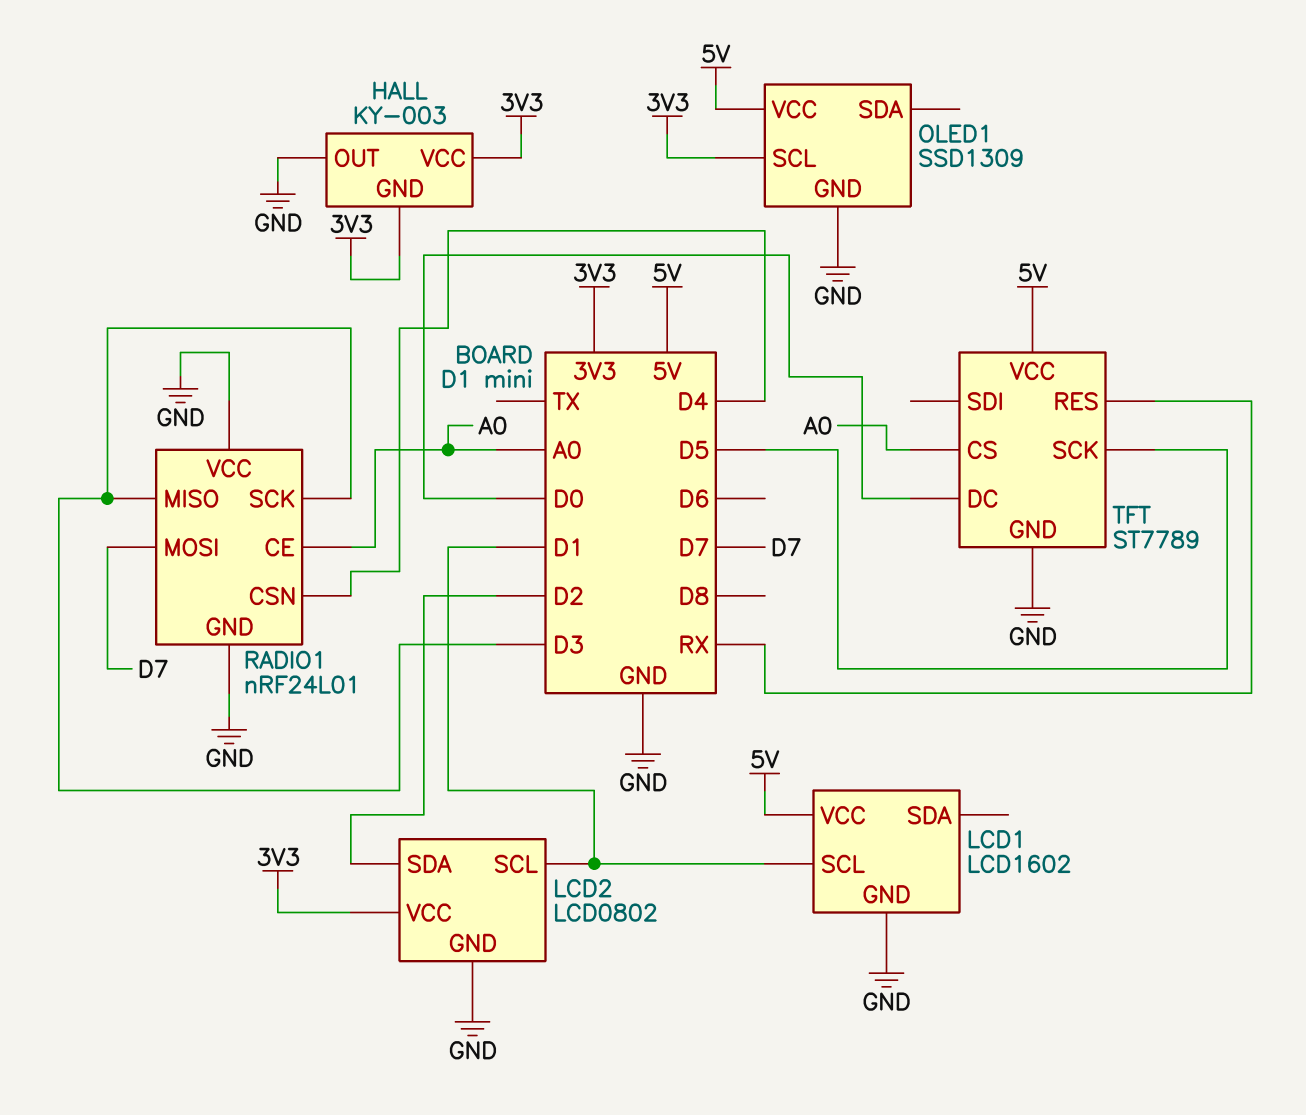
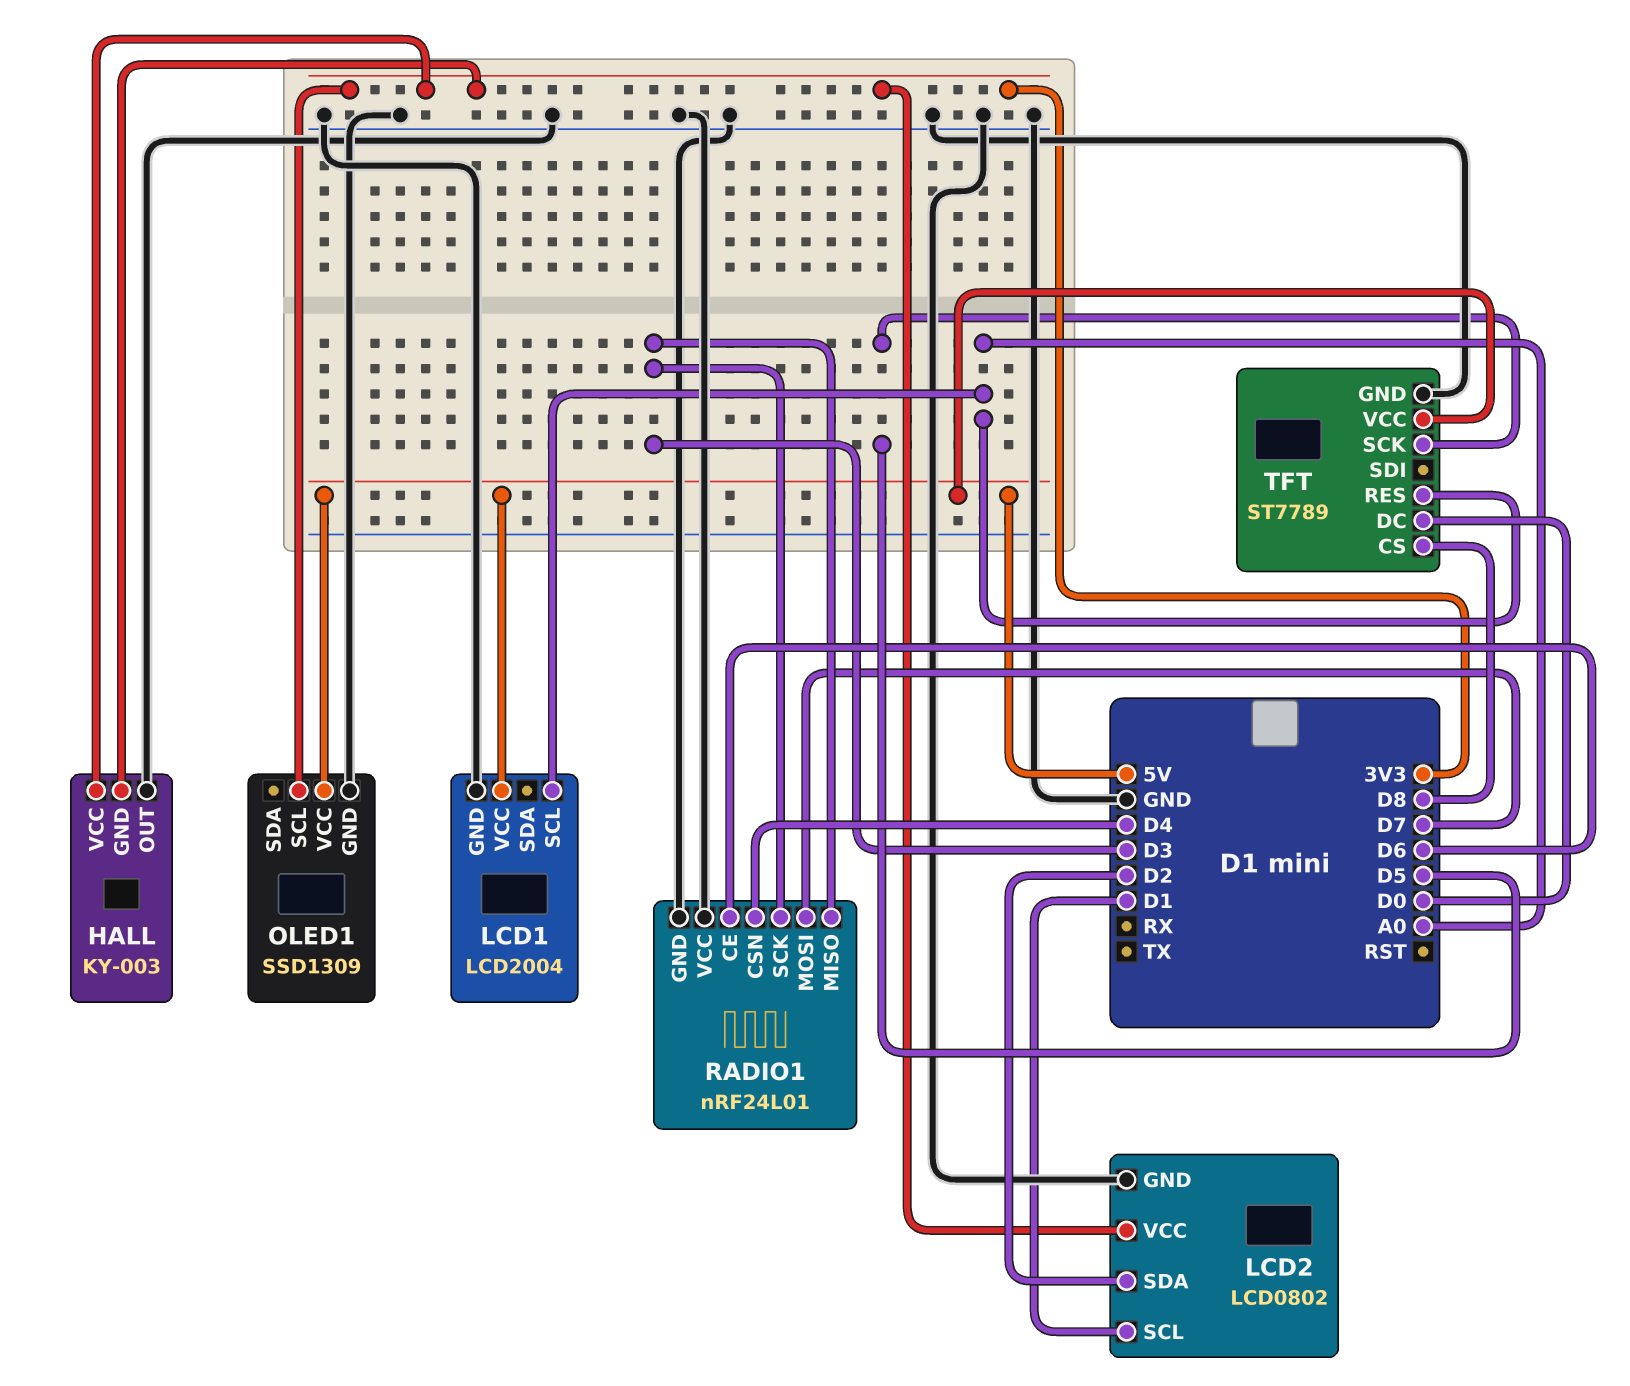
LCD1: LCD1602 -> LCD2004
LCD1 pin SCL: D1 -> A0
RADIO1 pin CE: A0 -> D6
TFT pin CS: A0 -> D8
TFT pin RES: RX -> A0

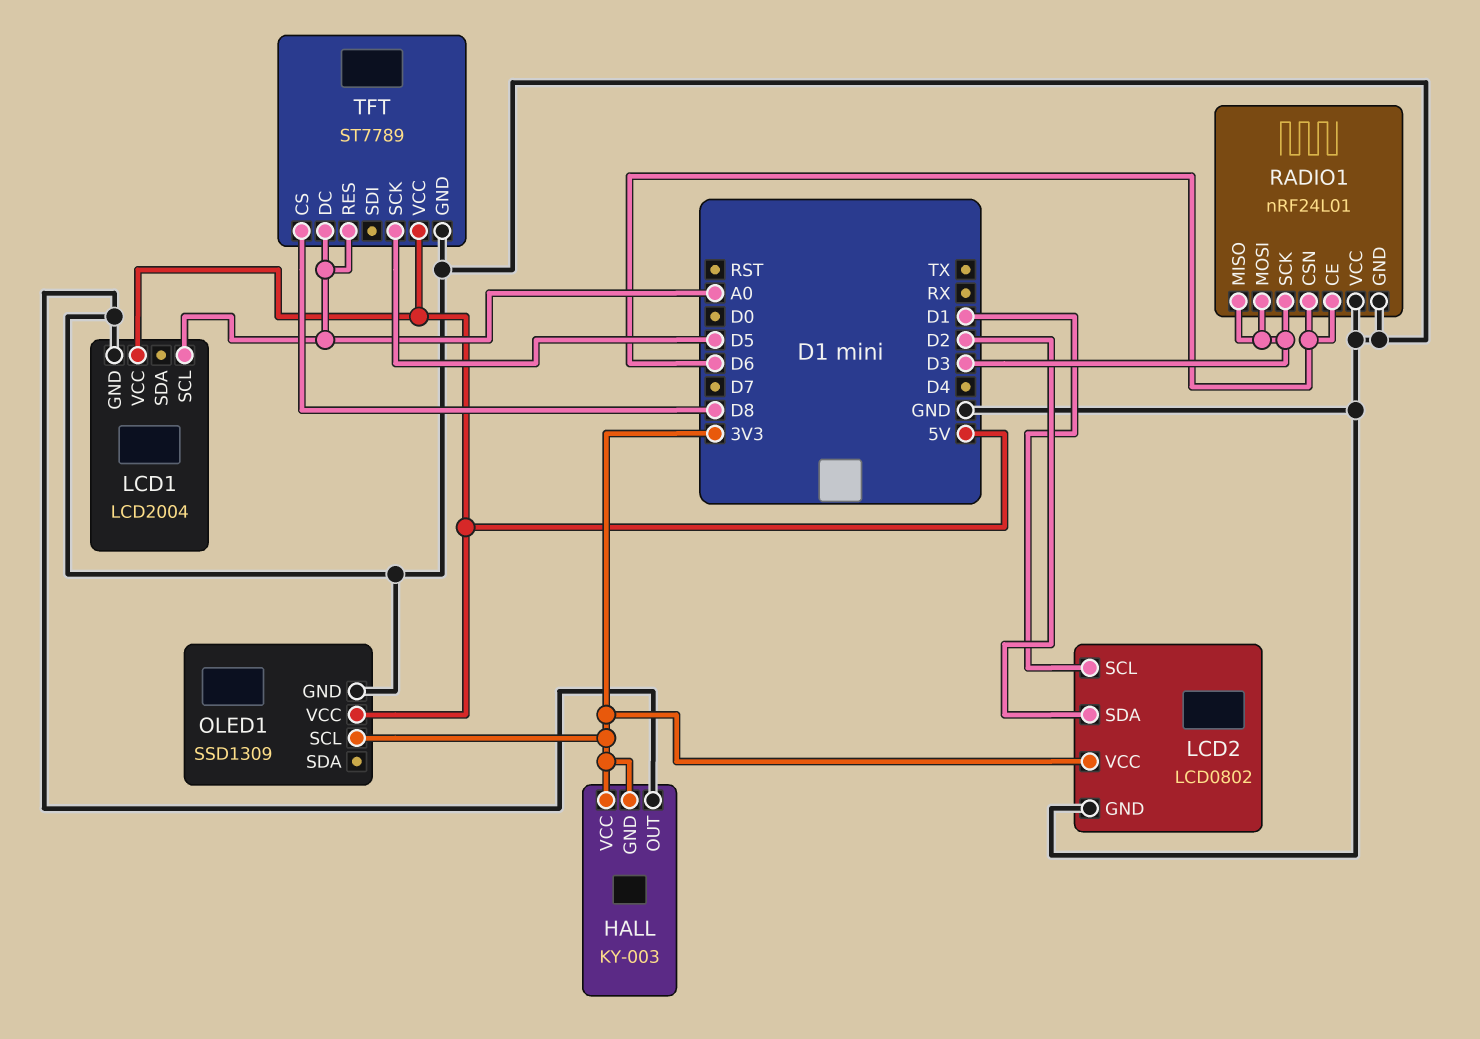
RADIO1 pin CSN: D4 -> D6
RADIO1 pin MOSI: D7 -> D3
TFT pin DC: D0 -> A0

